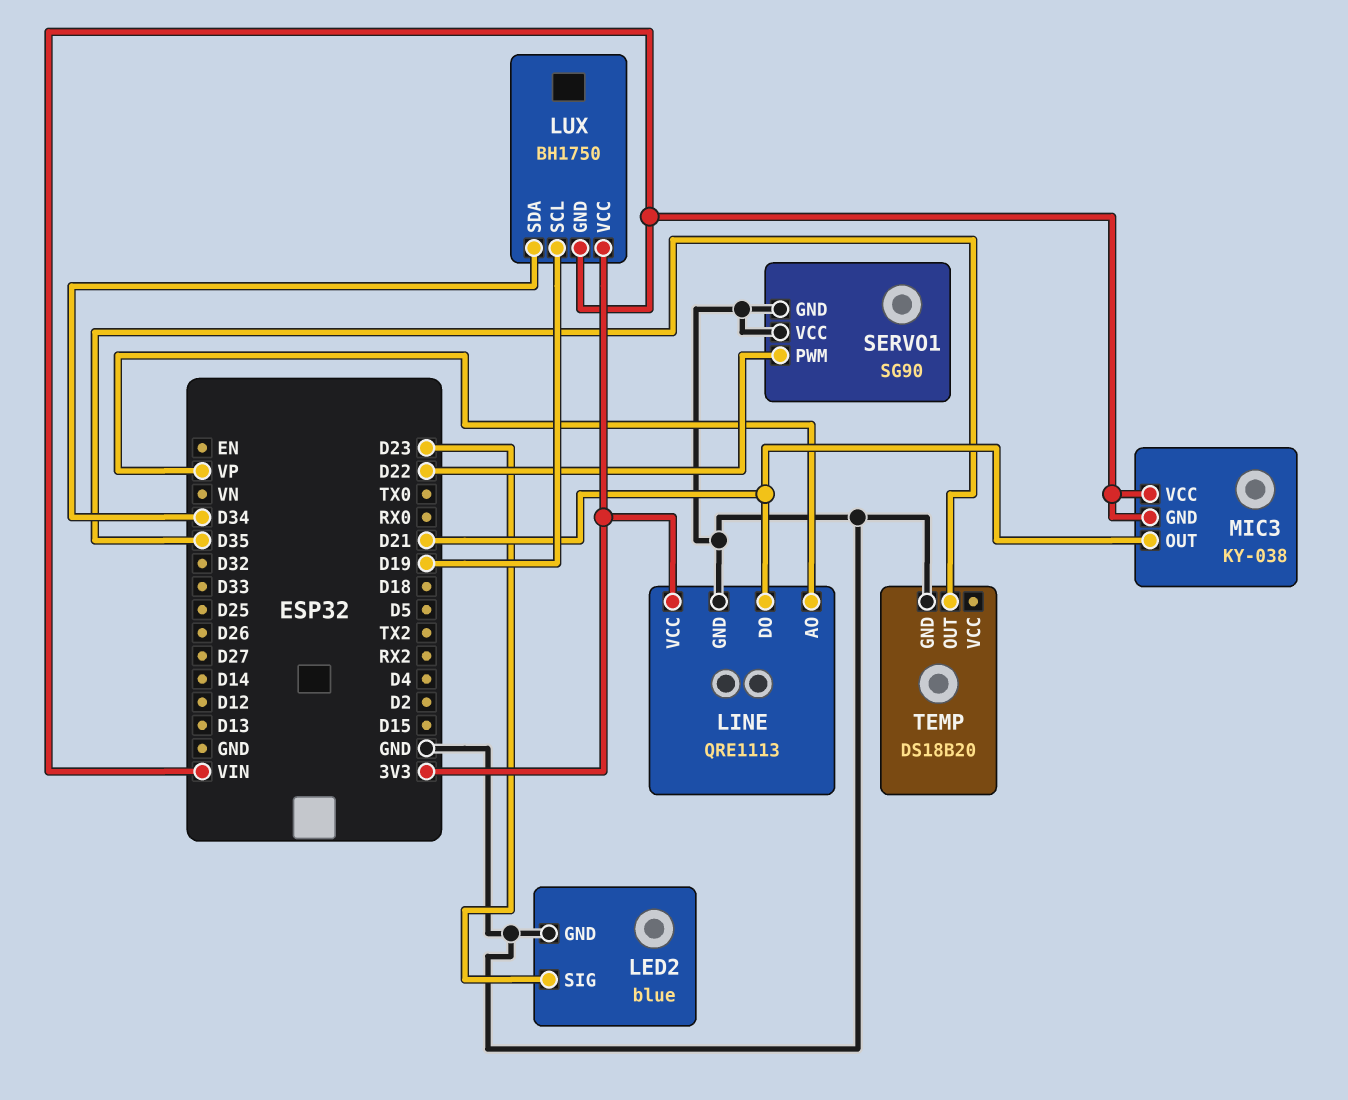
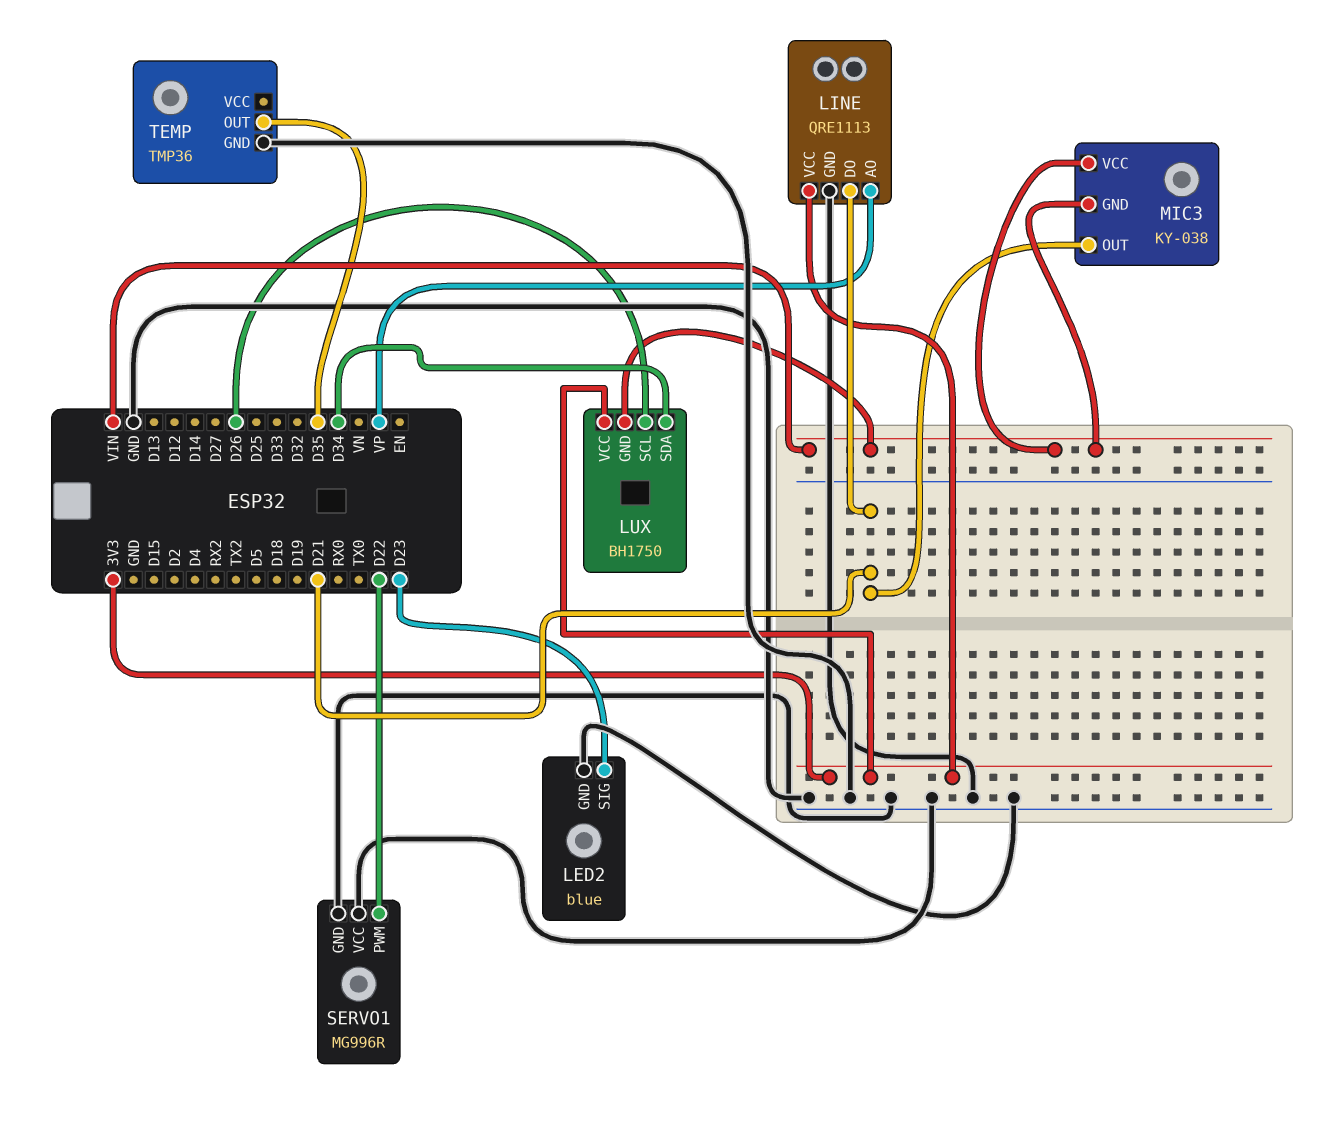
LUX pin SCL: D19 -> D26
SERVO1: SG90 -> MG996R
TEMP: DS18B20 -> TMP36

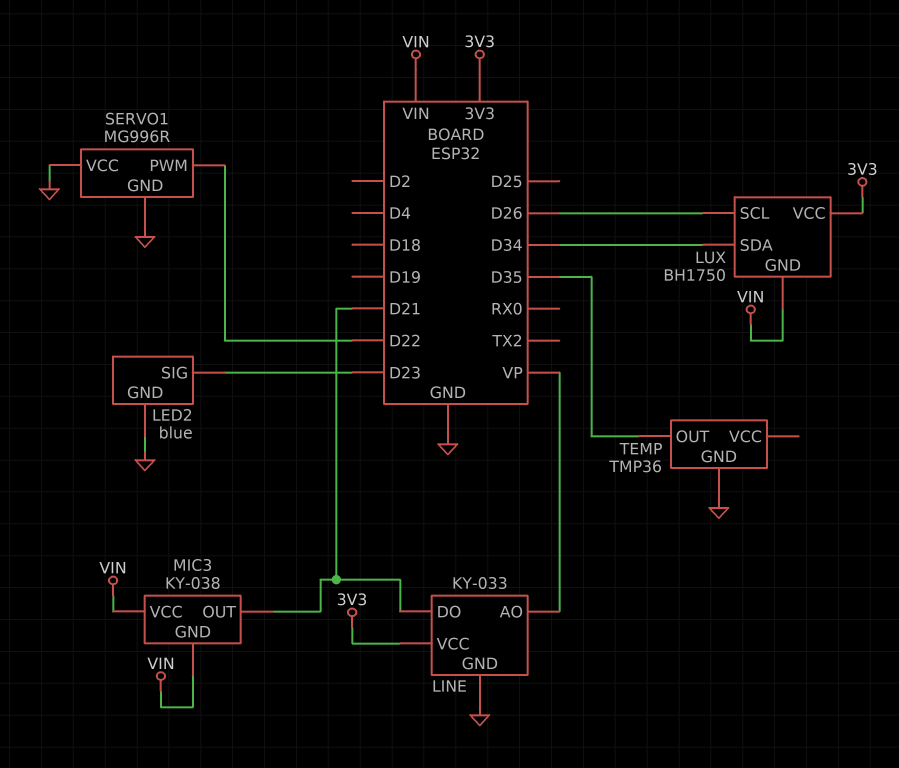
LINE: QRE1113 -> KY-033

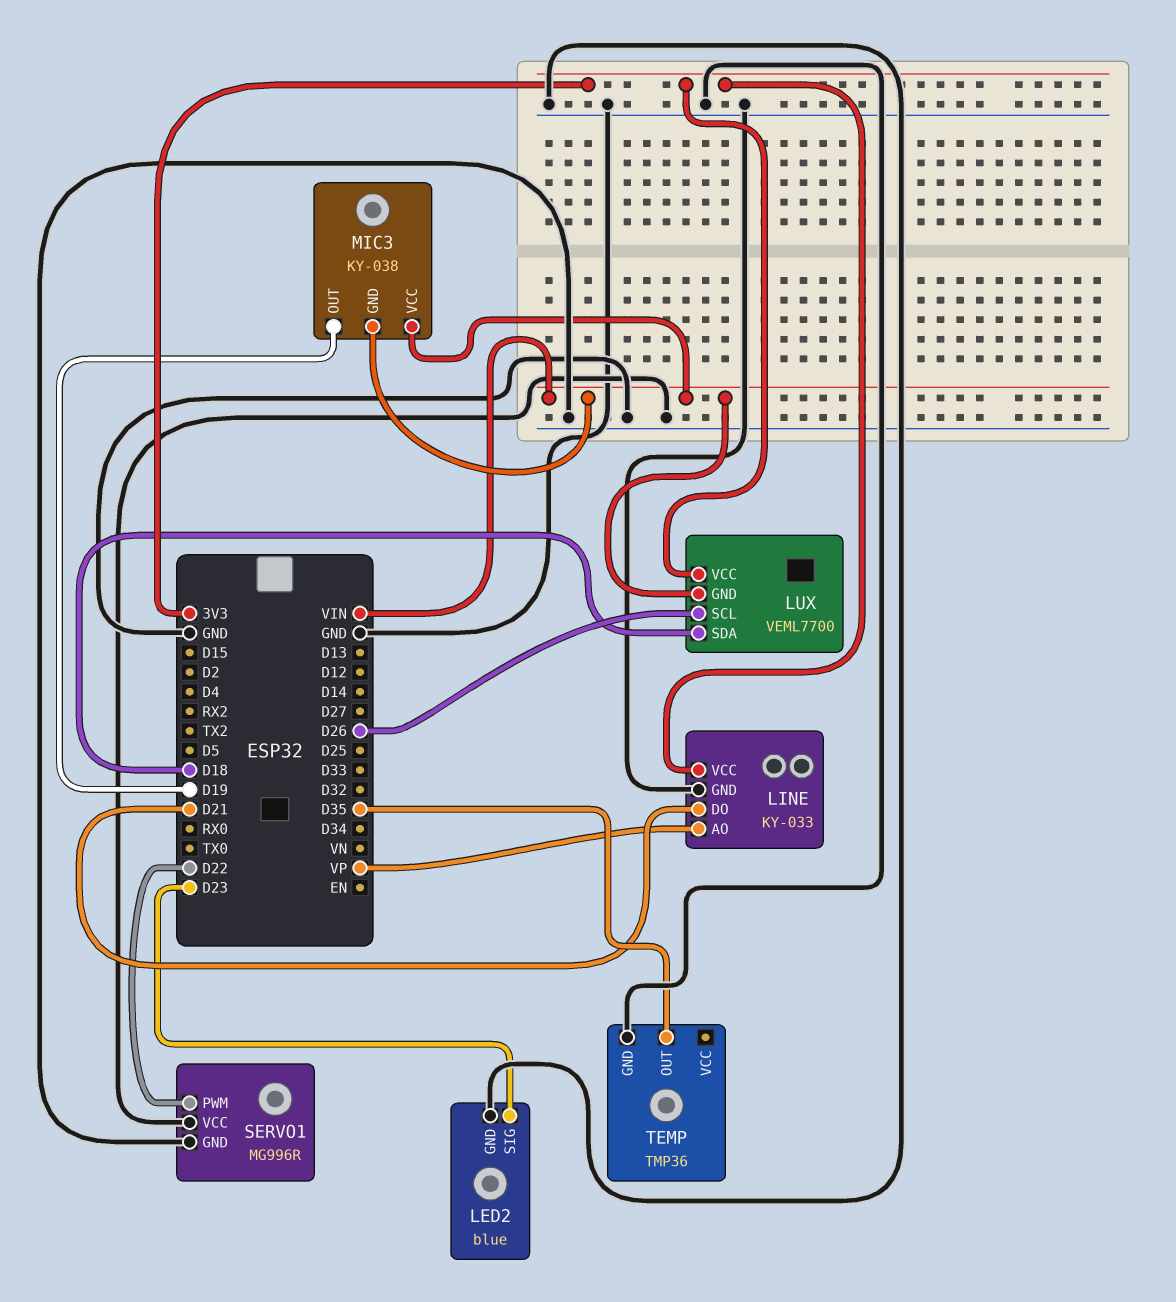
LUX: BH1750 -> VEML7700
LUX pin SDA: D34 -> D18
MIC3 pin OUT: D21 -> D19

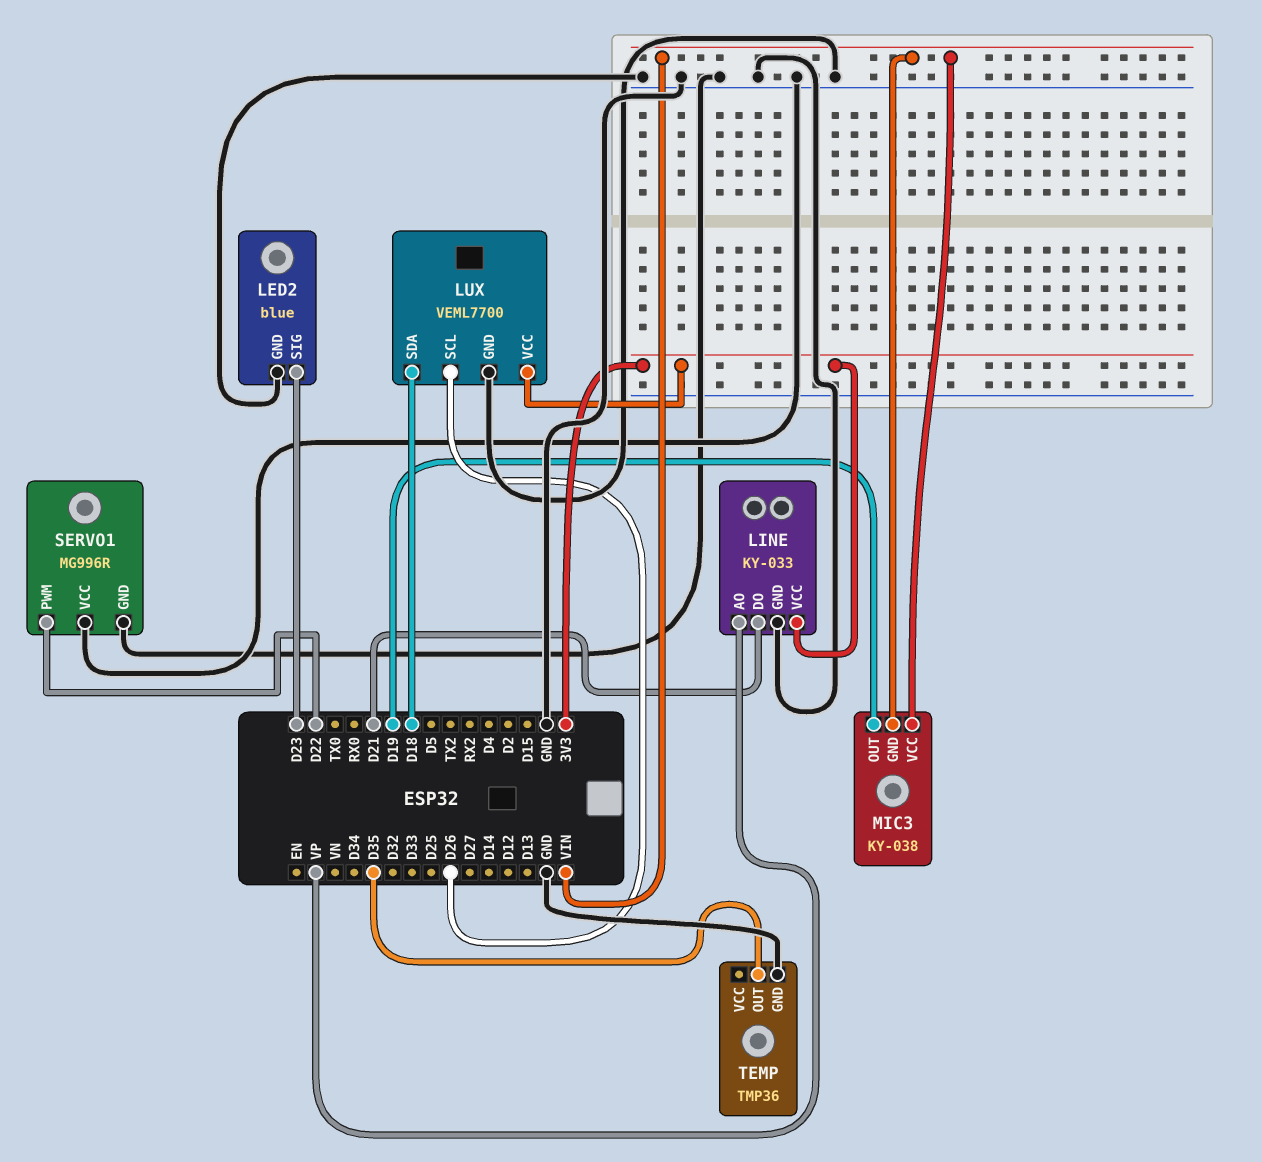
LUX pin GND: VIN -> GND

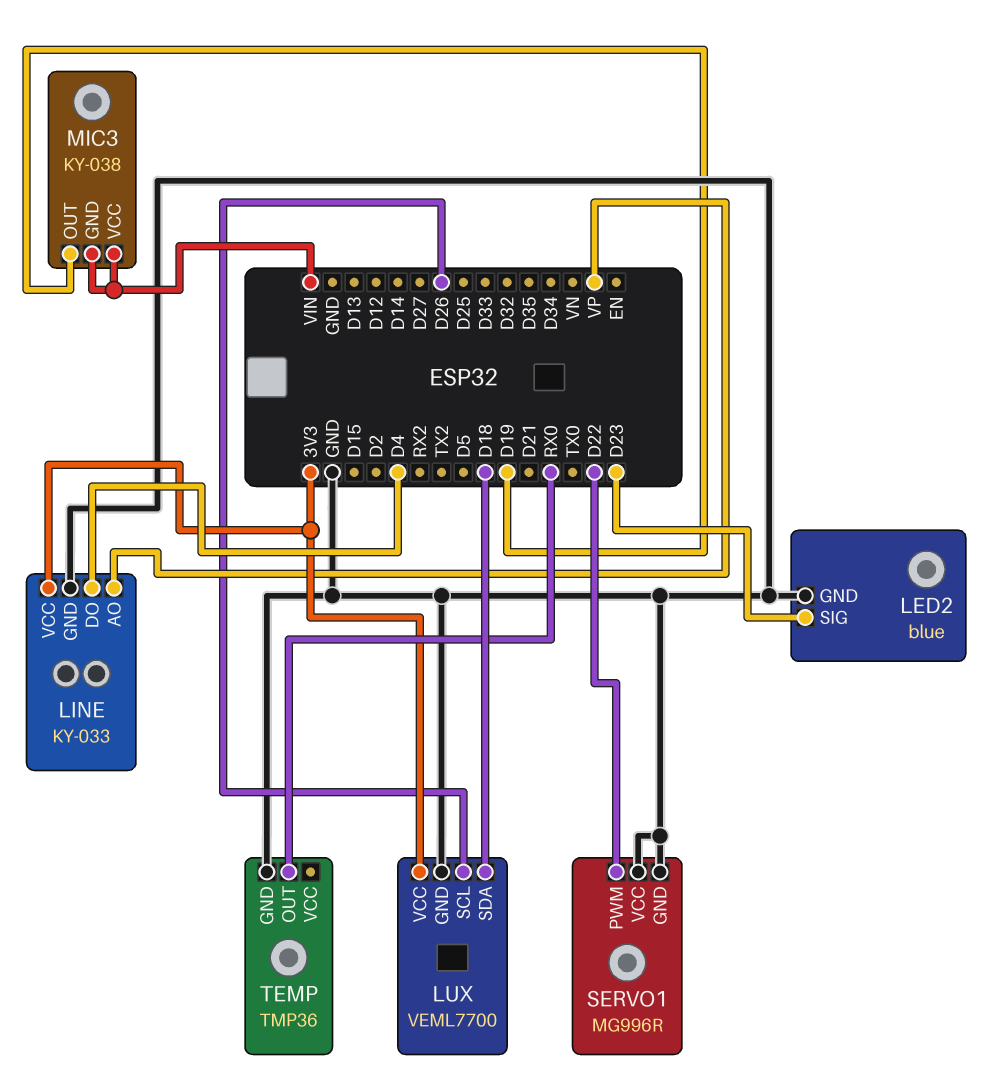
LINE pin DO: D21 -> D4
TEMP pin OUT: D35 -> RX0

